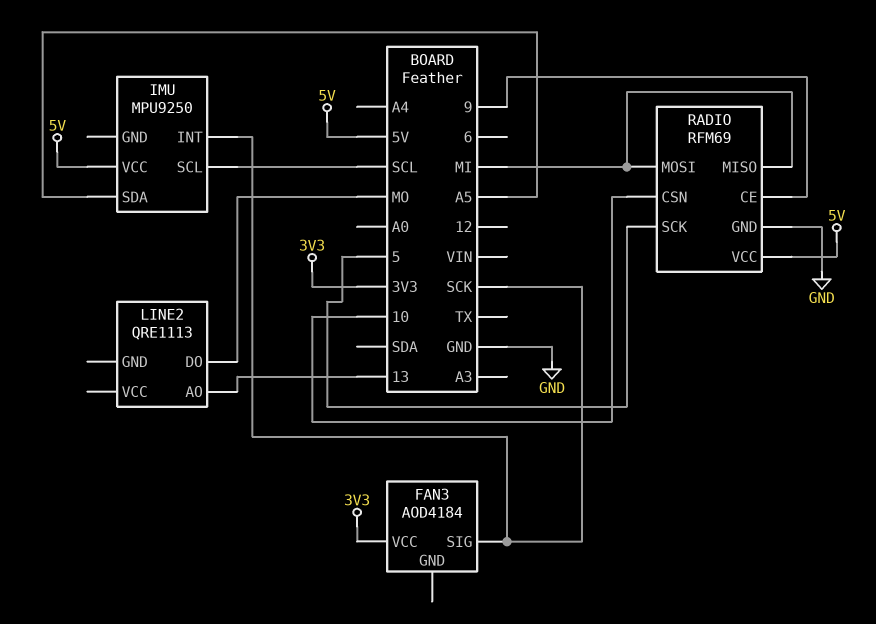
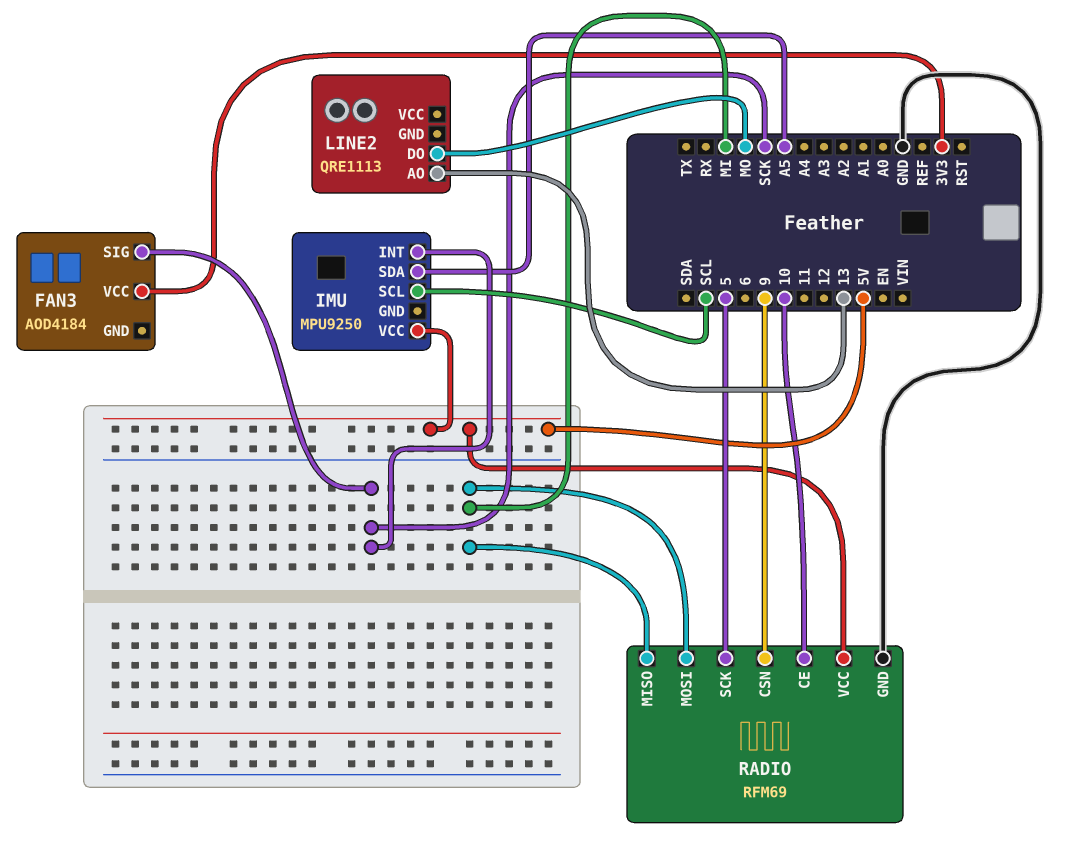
RADIO pin CE: 9 -> 10
RADIO pin CSN: 10 -> 9

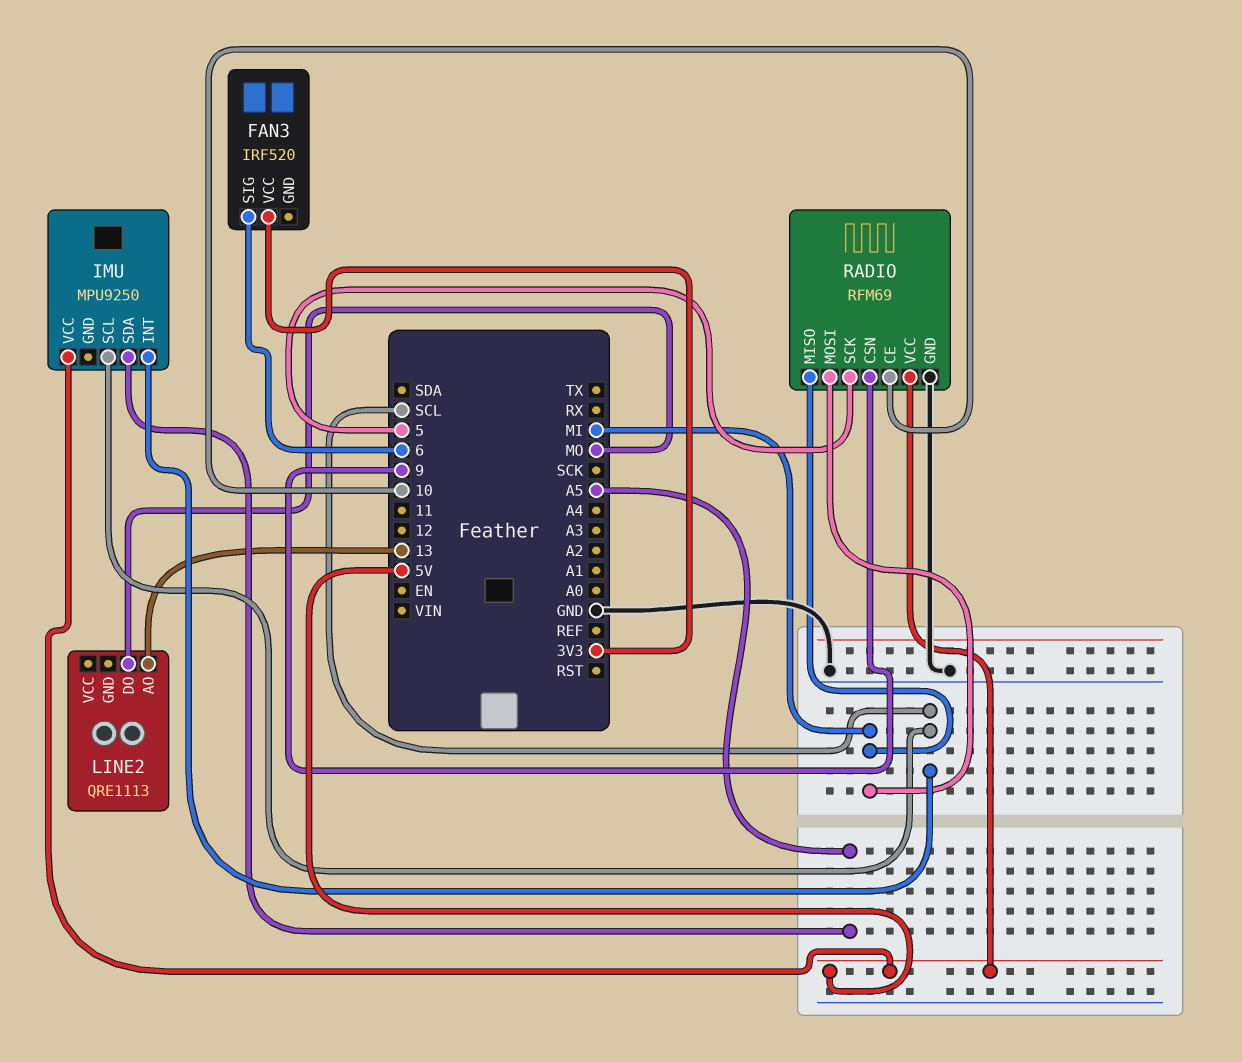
FAN3: AOD4184 -> IRF520
FAN3 pin SIG: SCK -> 6
IMU pin INT: SCK -> SCL

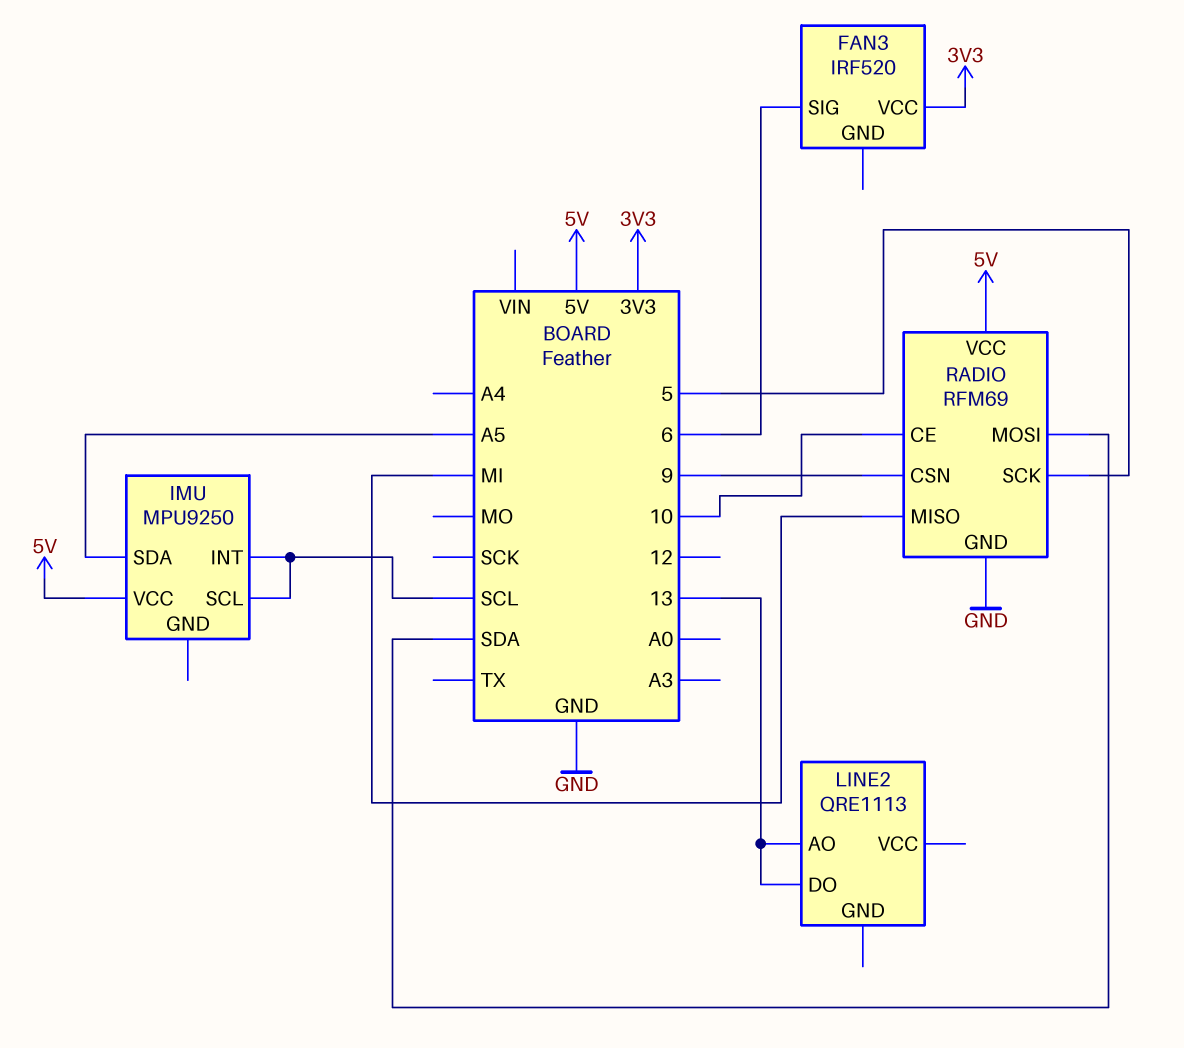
LINE2 pin DO: MO -> 13
RADIO pin MOSI: MI -> SDA

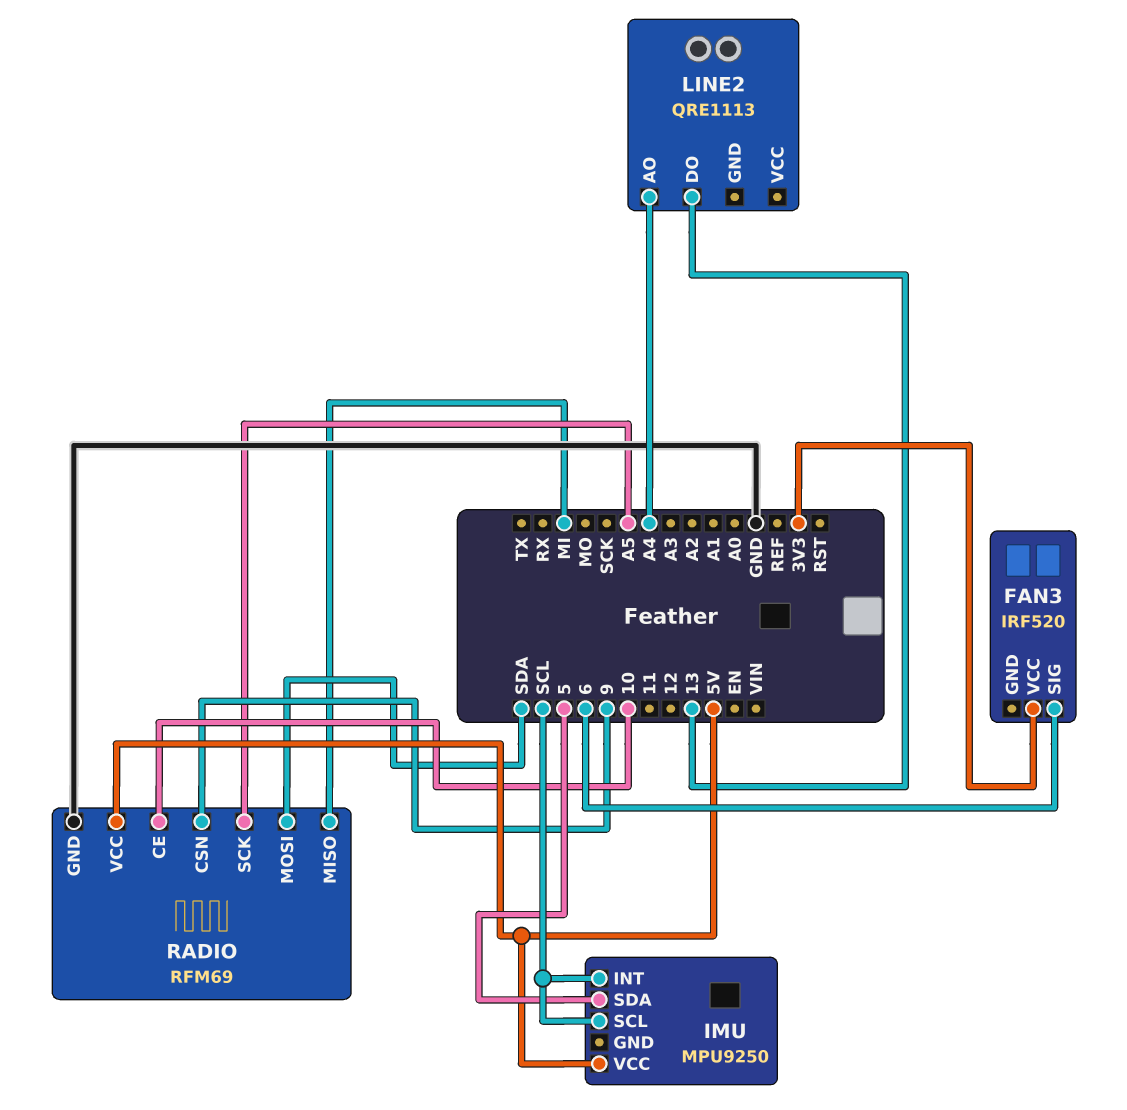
IMU pin SDA: A5 -> 5
LINE2 pin AO: 13 -> A4
RADIO pin SCK: 5 -> A5

